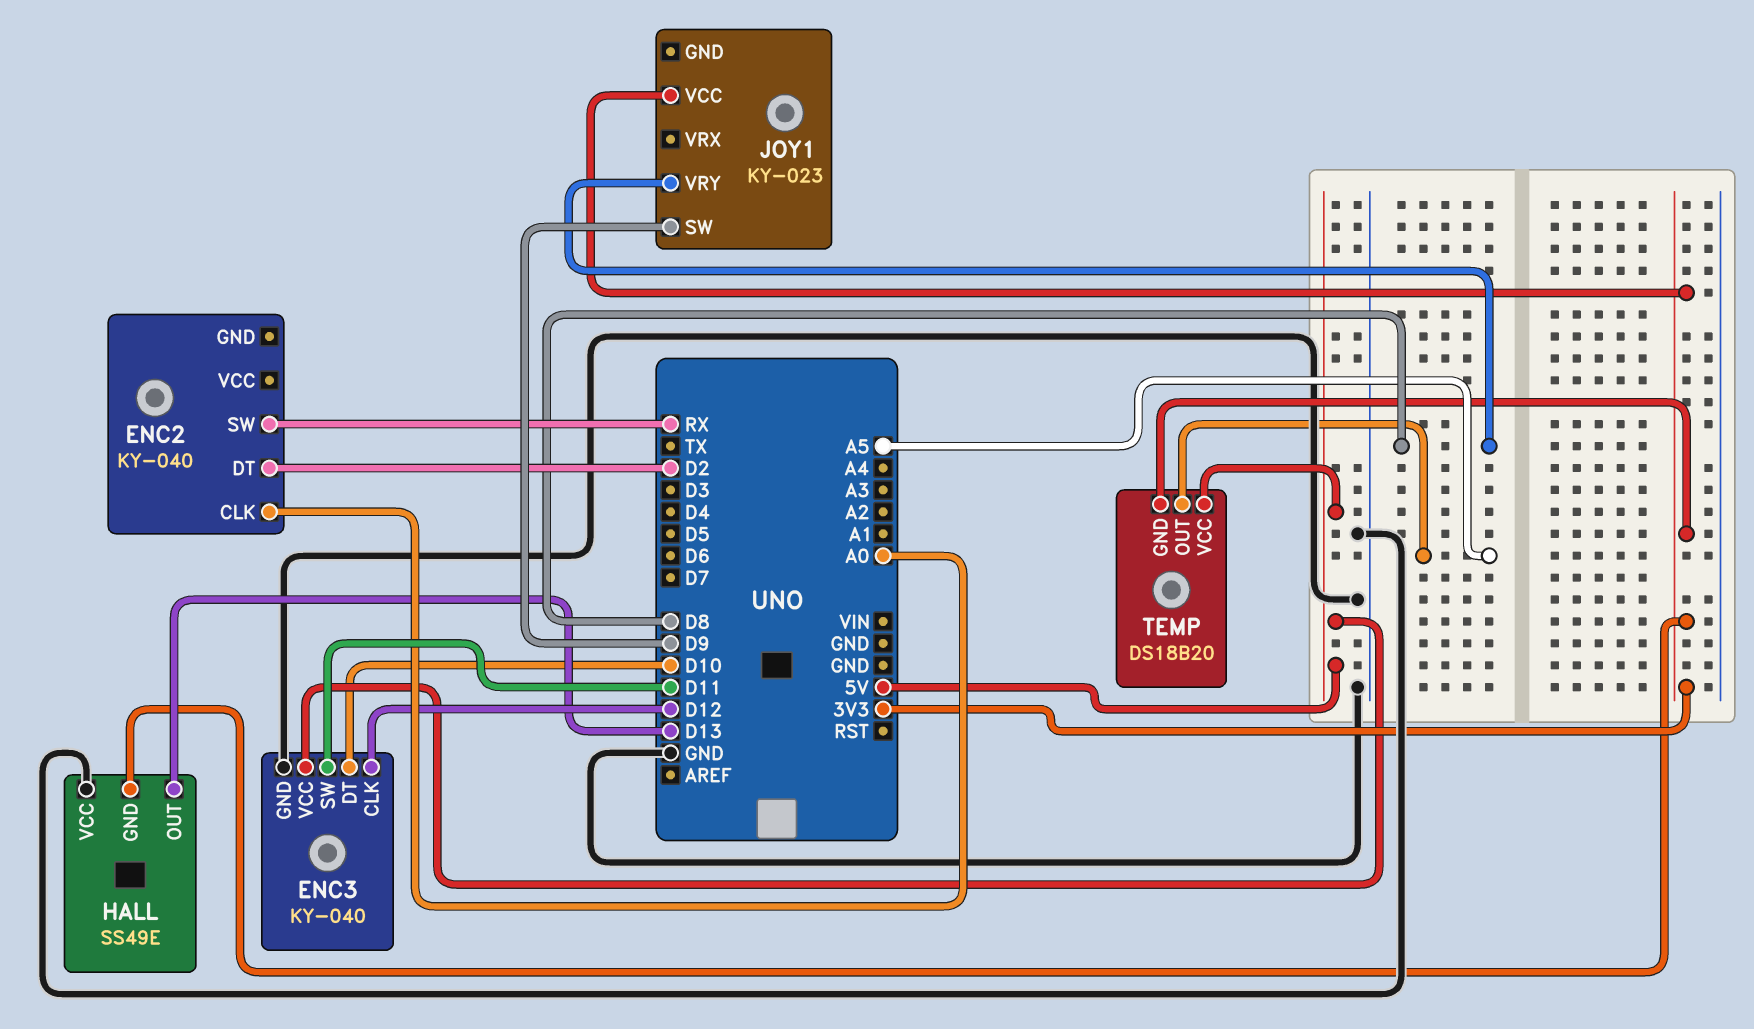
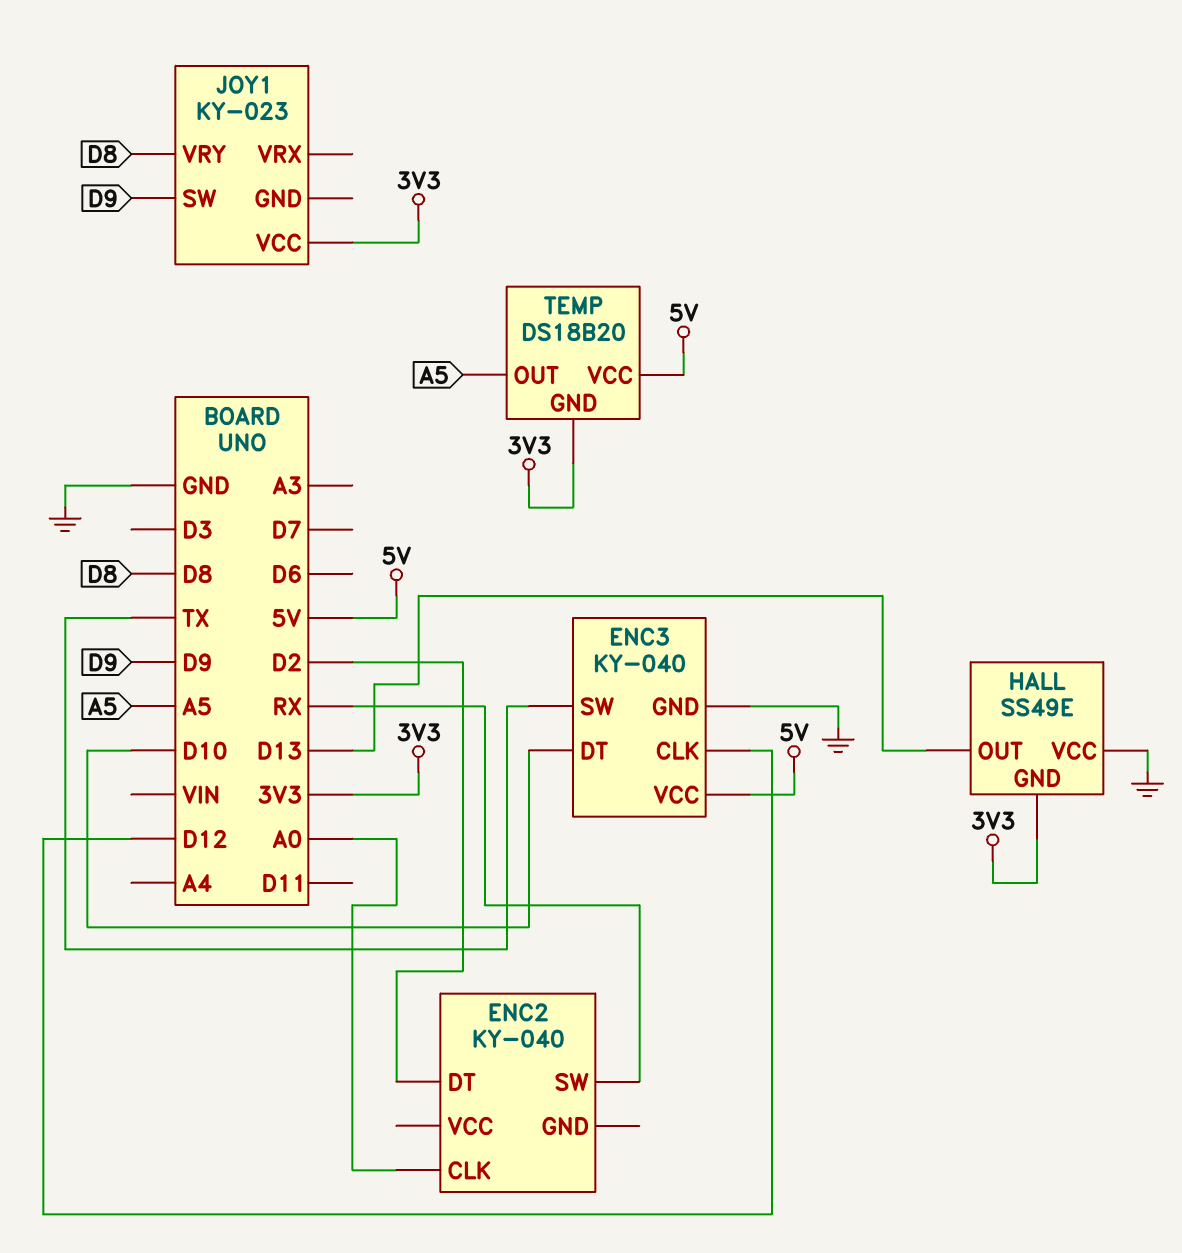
ENC3 pin SW: D11 -> TX

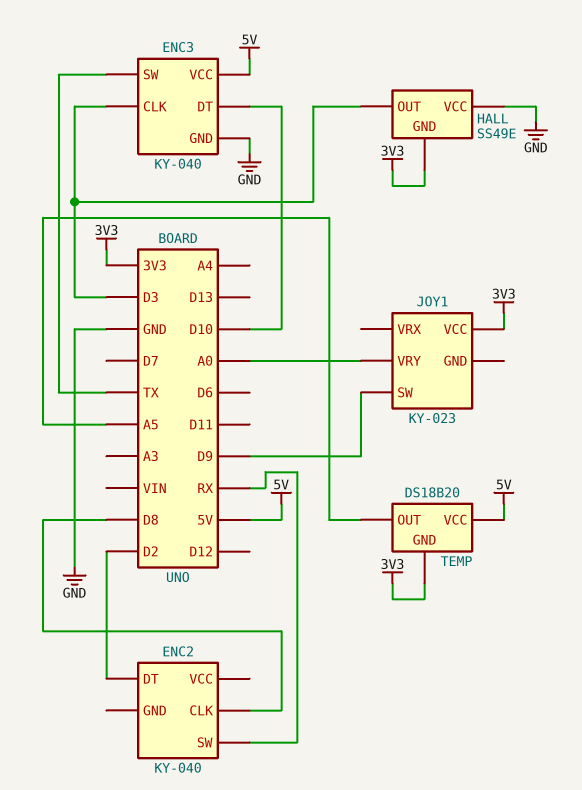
ENC2 pin CLK: A0 -> D8
ENC3 pin CLK: D12 -> D3
HALL pin OUT: D13 -> D3
JOY1 pin VRY: D8 -> A0

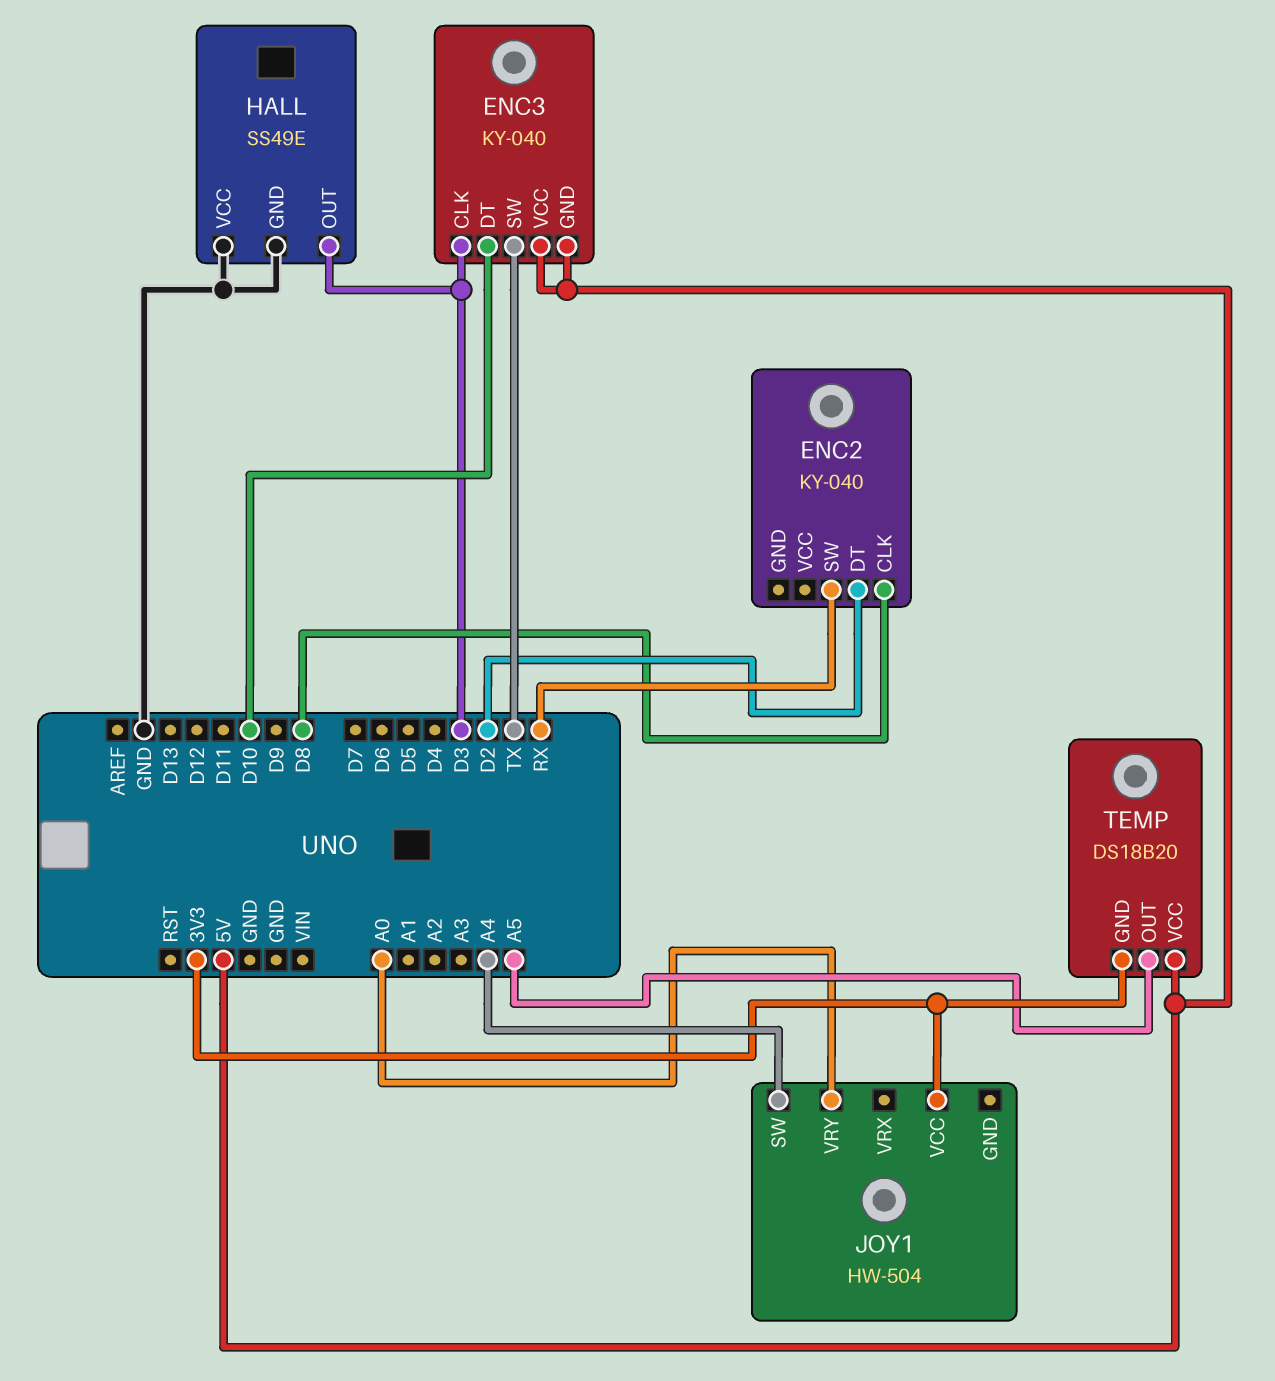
ENC3 pin GND: GND -> 5V
HALL pin GND: 3V3 -> GND
JOY1: KY-023 -> HW-504
JOY1 pin SW: D9 -> A4

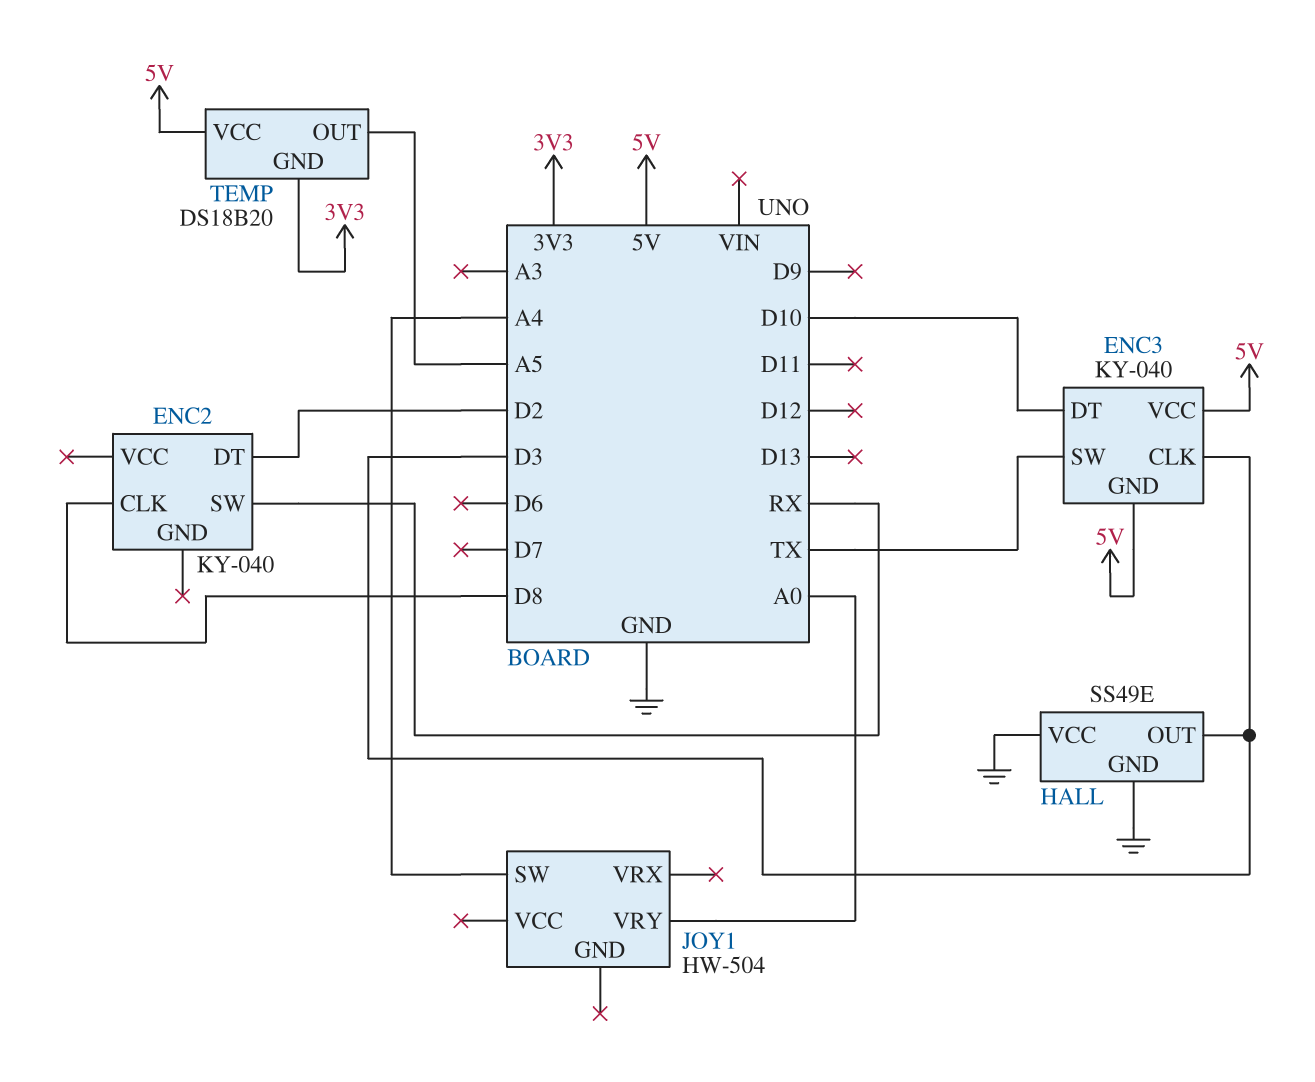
JOY1 pin VCC: 3V3 -> none

